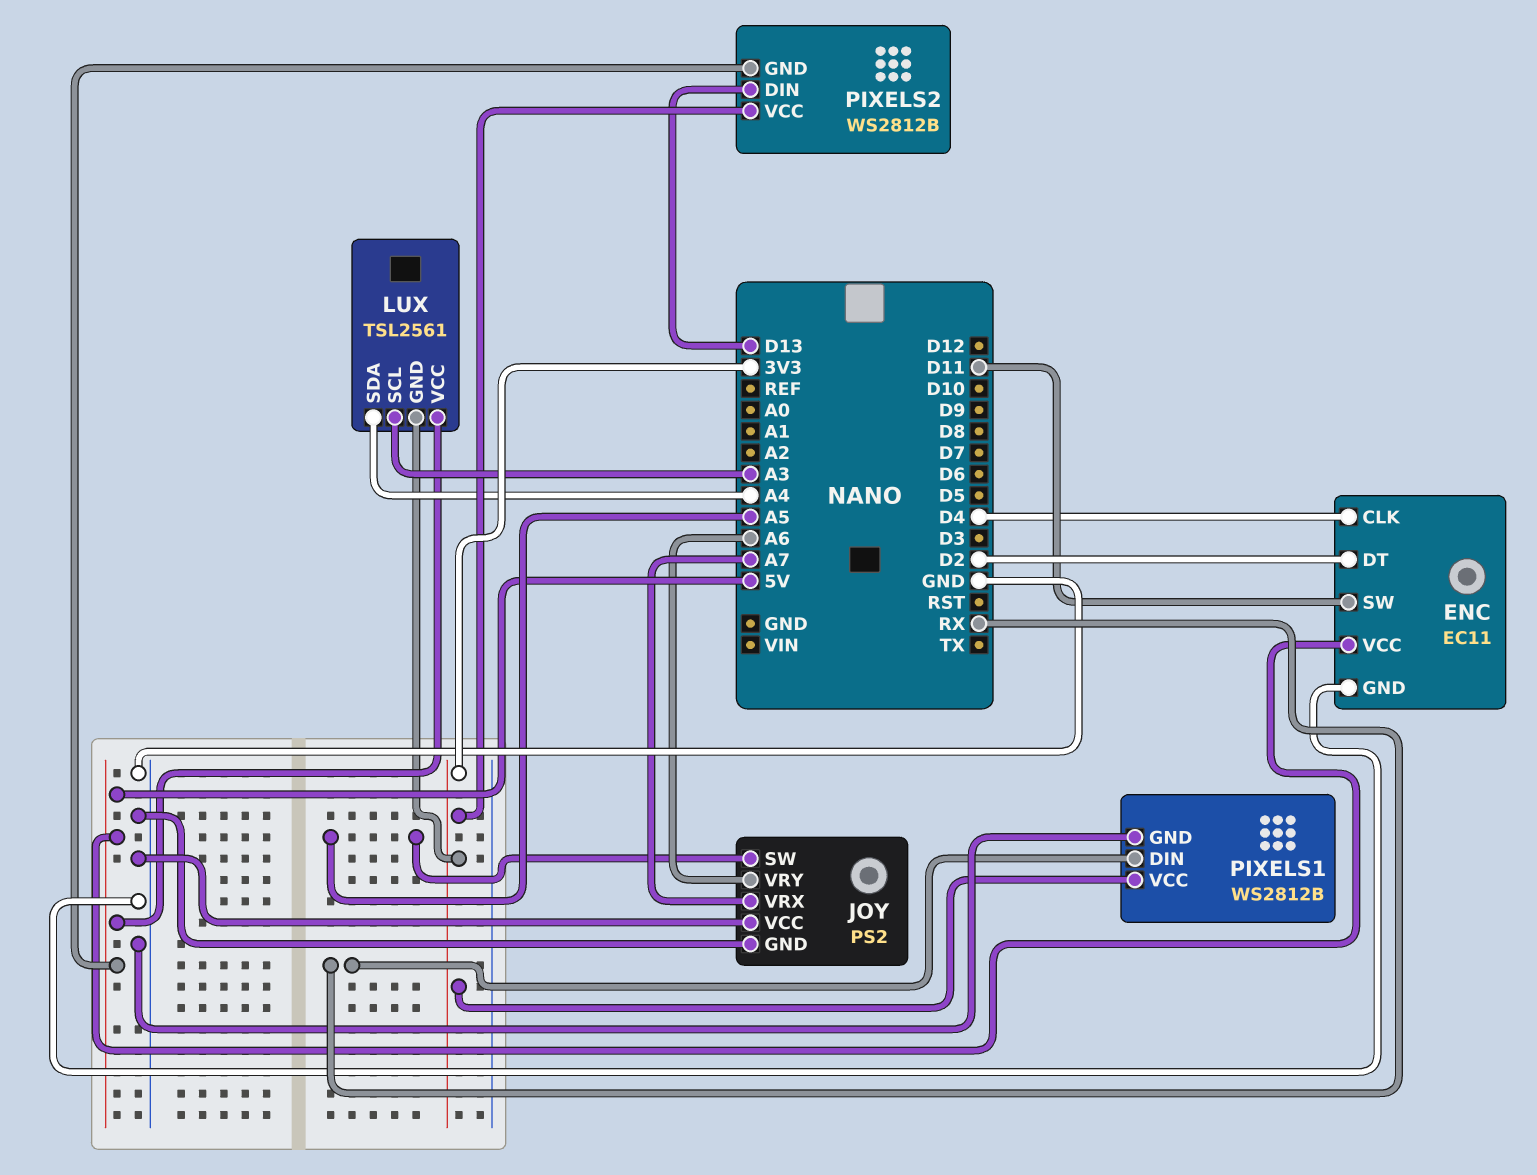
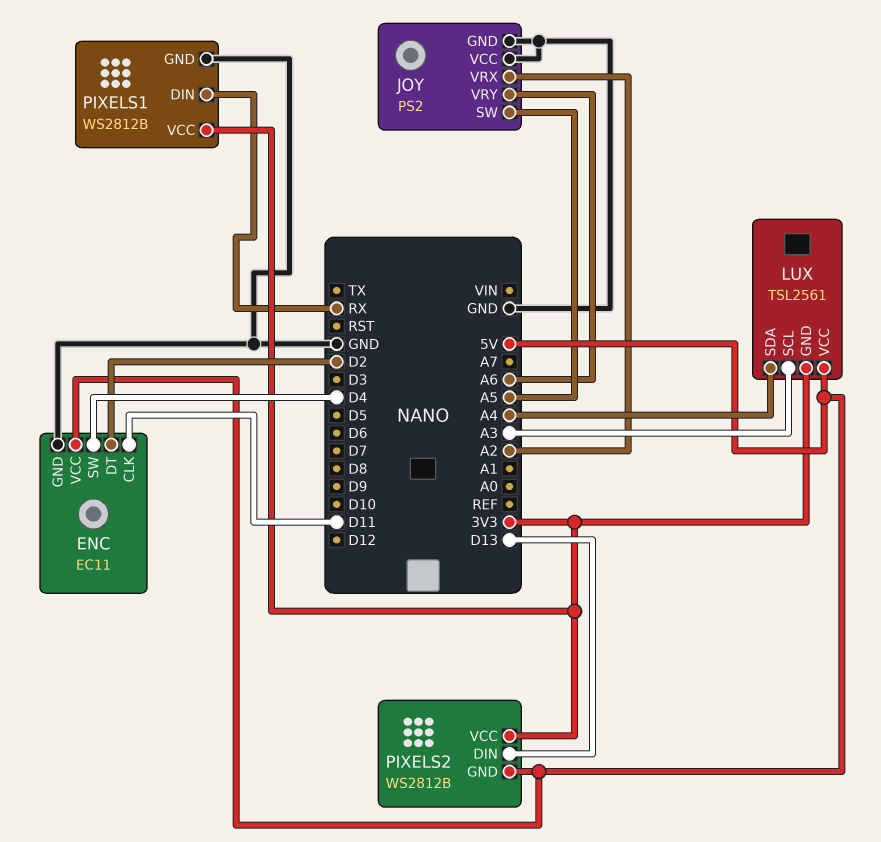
ENC pin CLK: D4 -> D11
ENC pin SW: D11 -> D4
JOY pin VRX: A7 -> A2

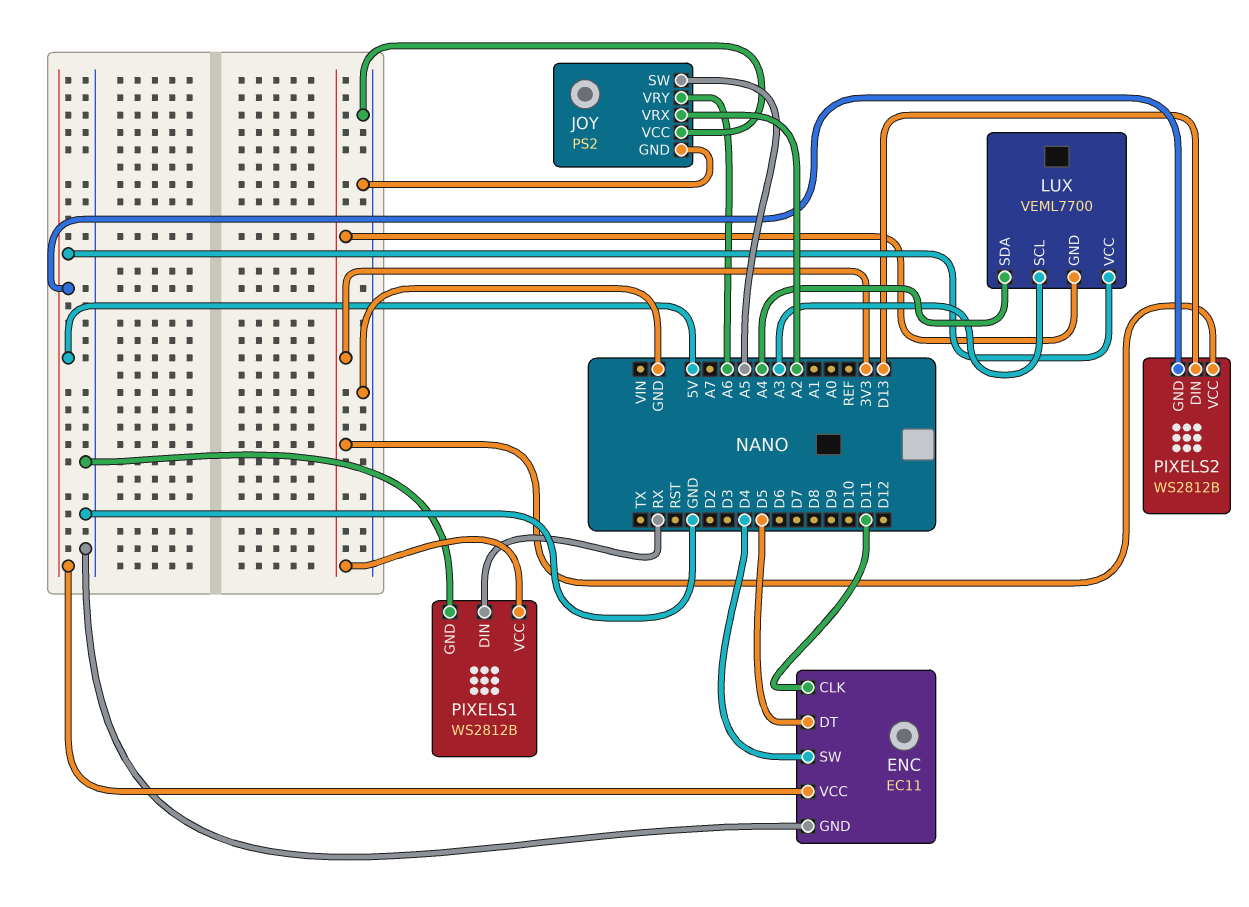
ENC pin DT: D2 -> D5
LUX: TSL2561 -> VEML7700

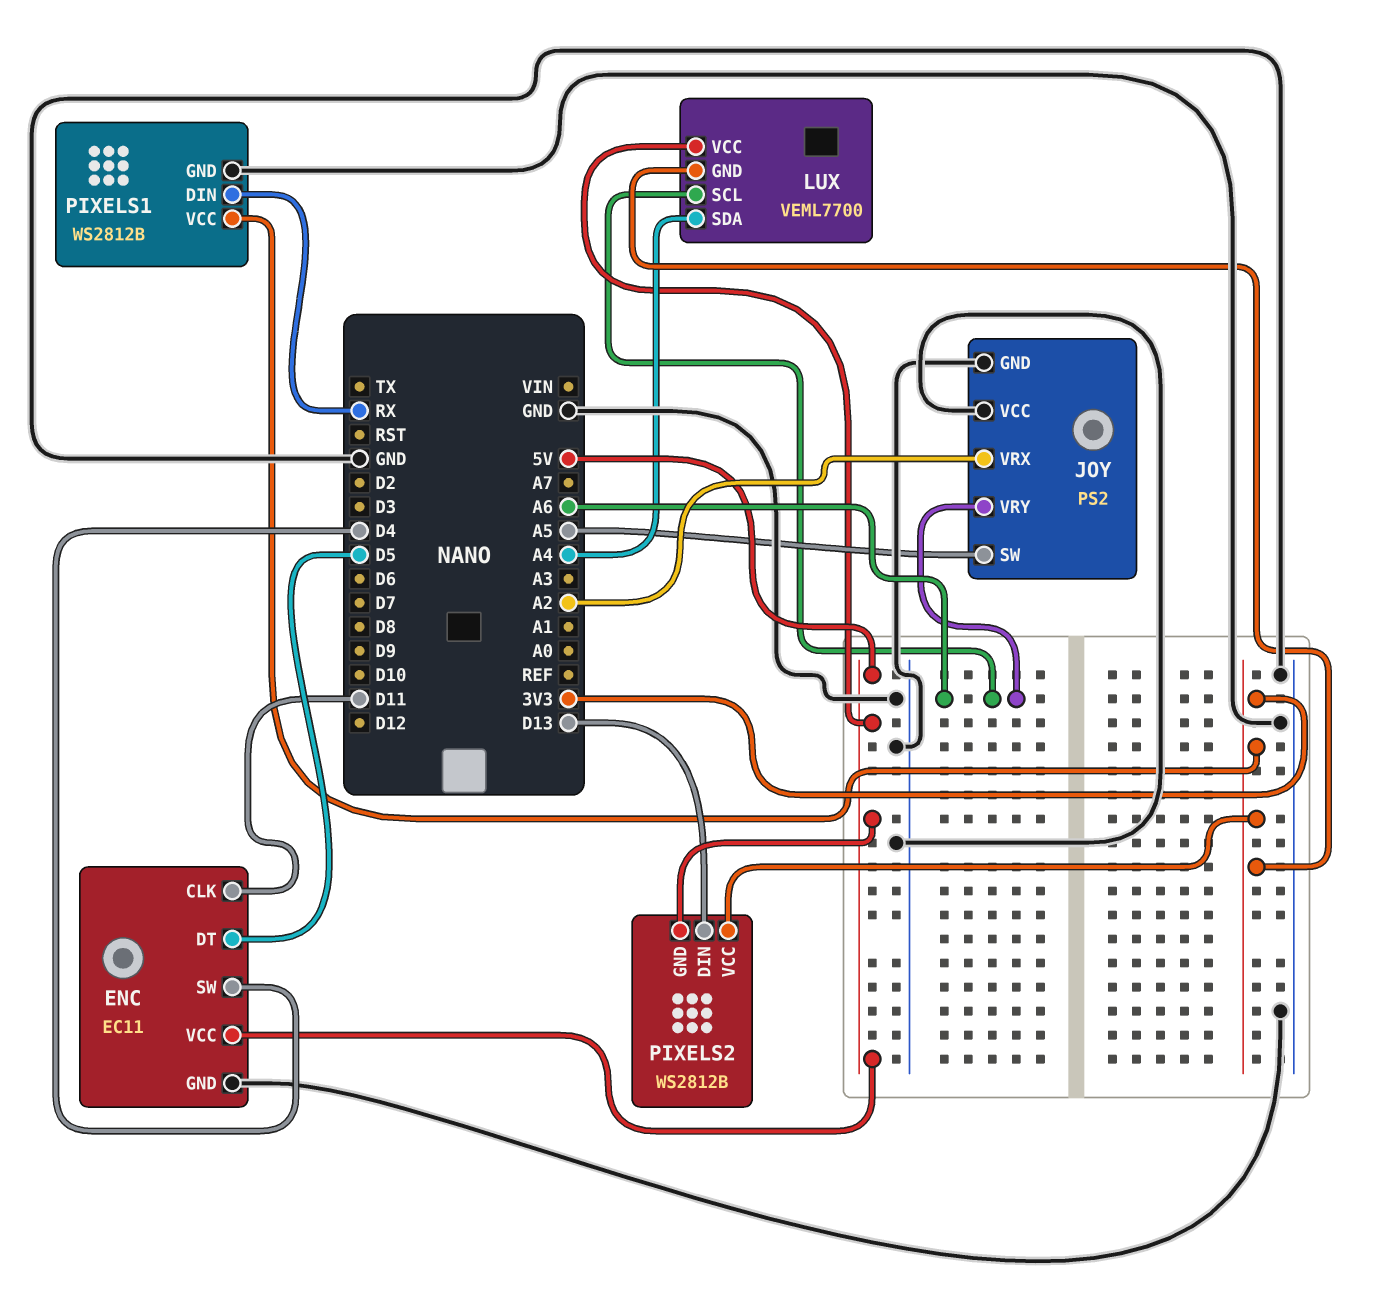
LUX pin SCL: A3 -> A6

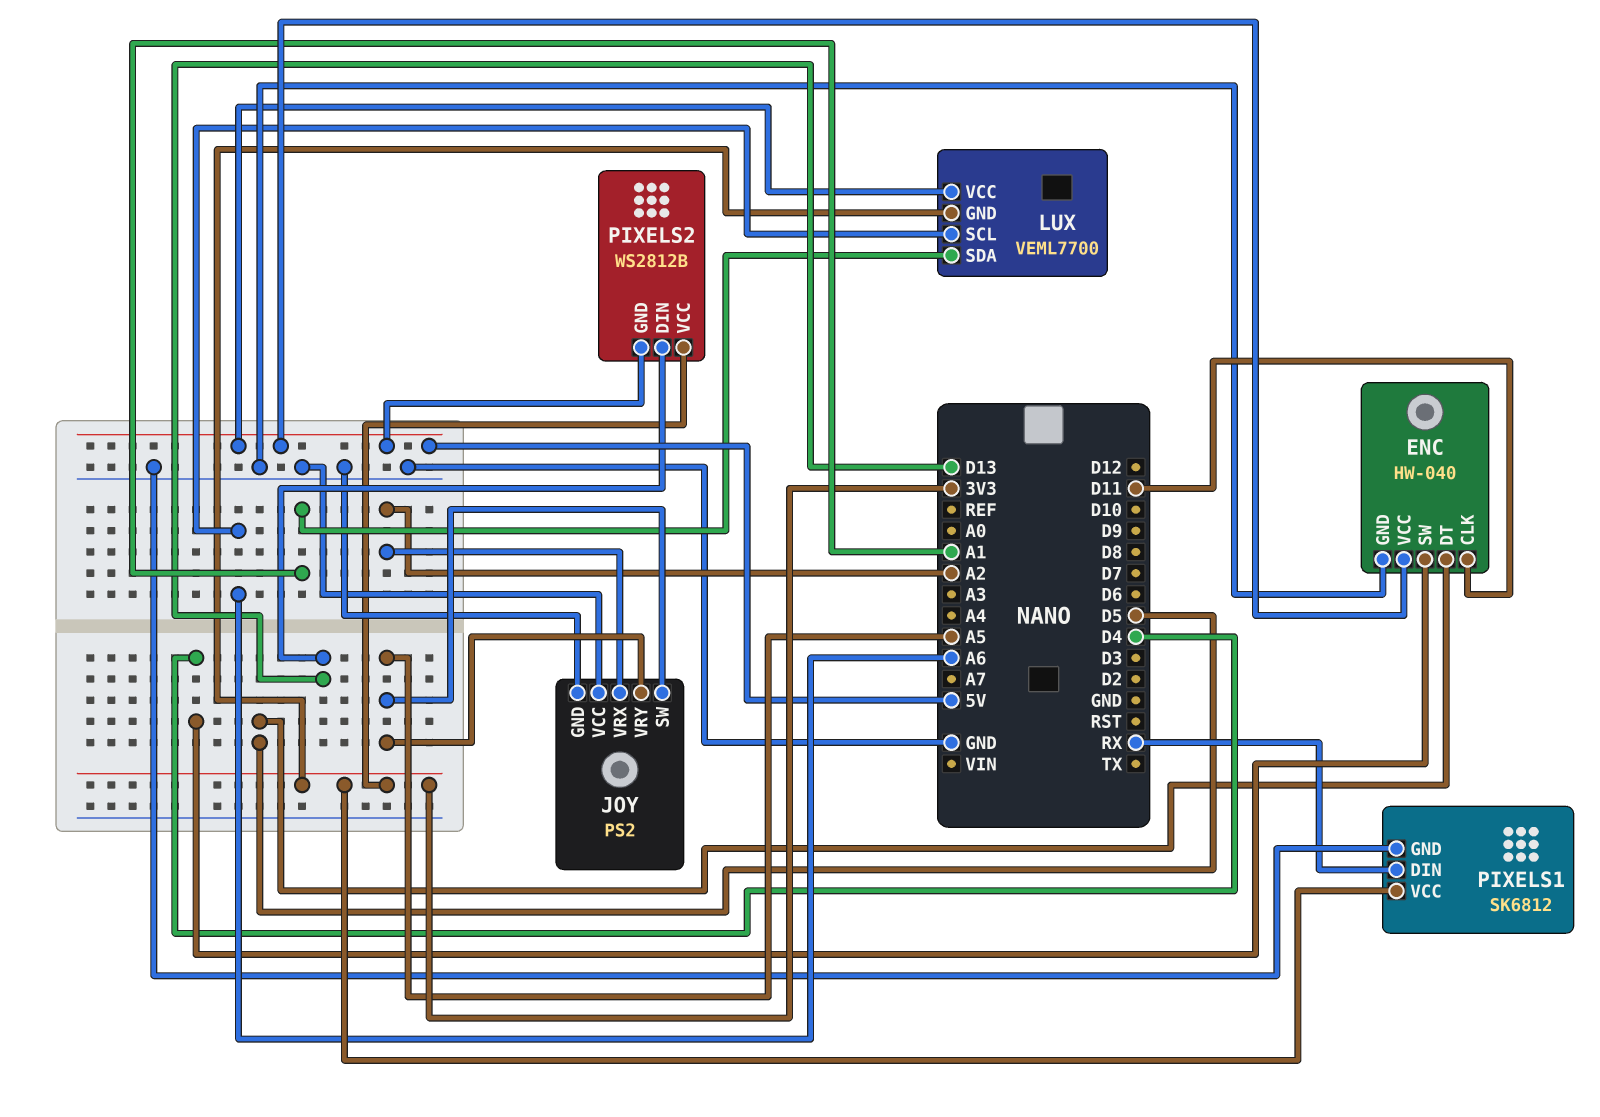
ENC: EC11 -> HW-040
JOY pin VRY: A6 -> A5
LUX pin SDA: A4 -> A1
PIXELS1: WS2812B -> SK6812

